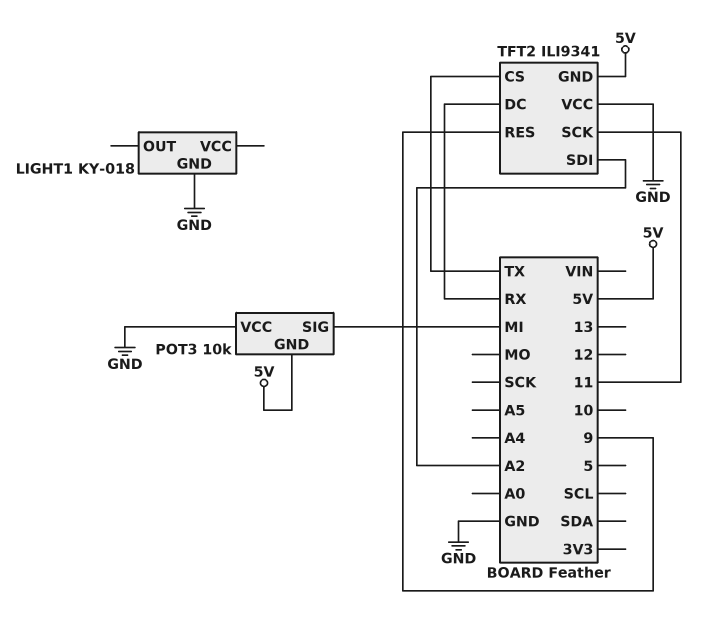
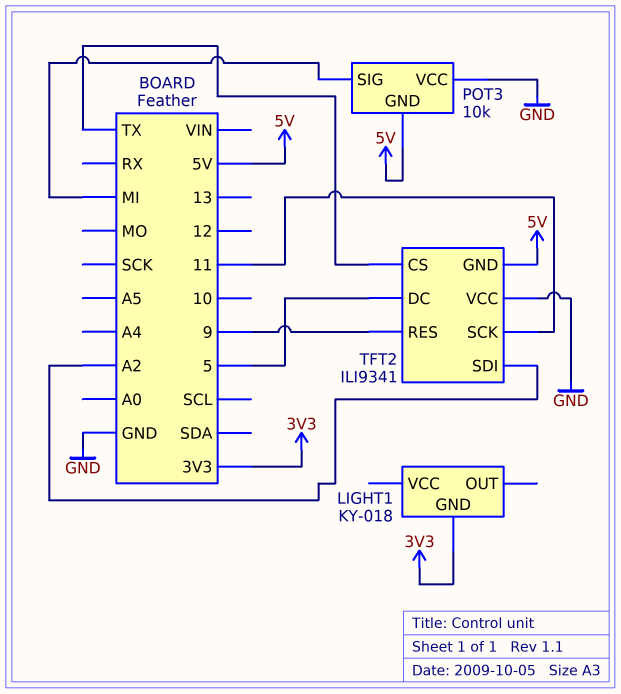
LIGHT1 pin GND: GND -> 3V3
TFT2 pin DC: RX -> 5

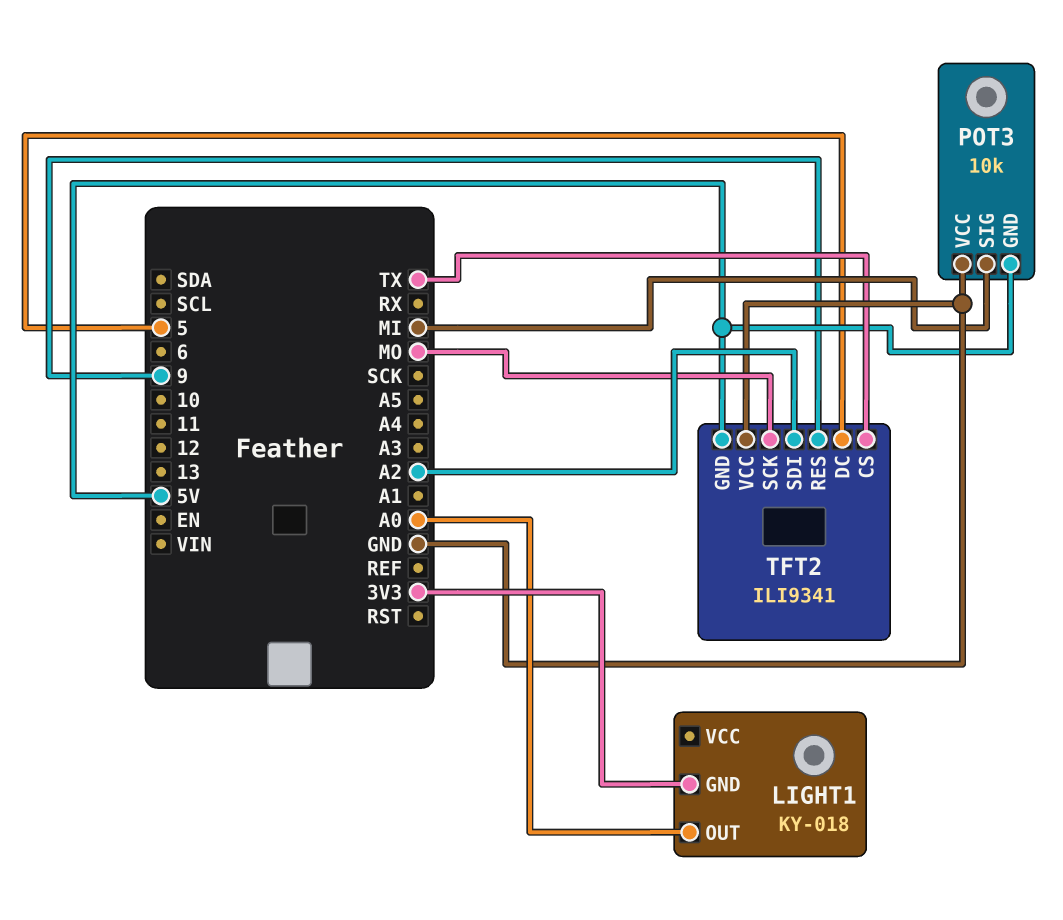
LIGHT1 pin OUT: none -> A0
TFT2 pin SCK: 11 -> MO

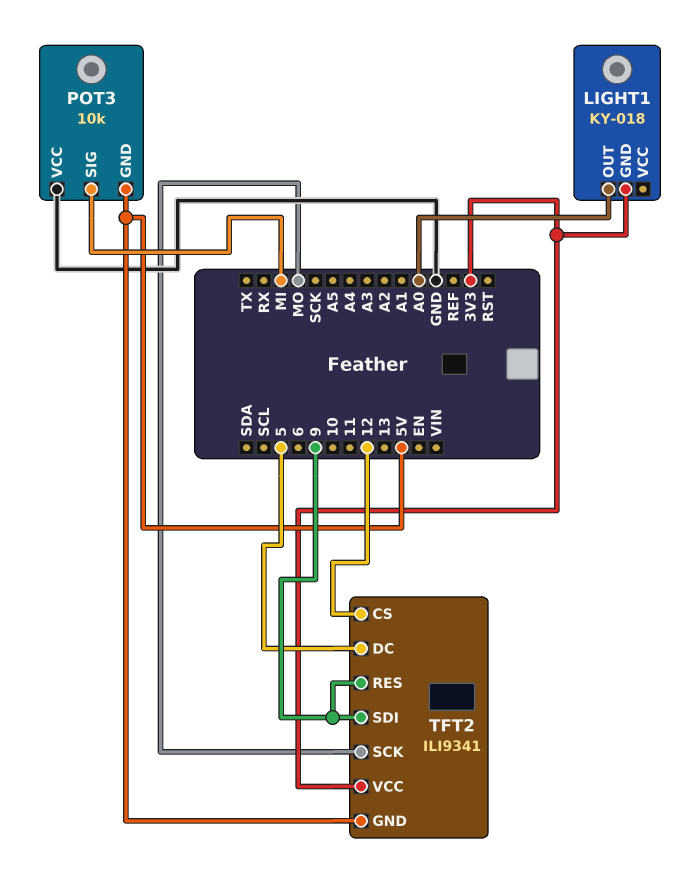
TFT2 pin CS: TX -> 12
TFT2 pin SDI: A2 -> 9
TFT2 pin VCC: GND -> 3V3

